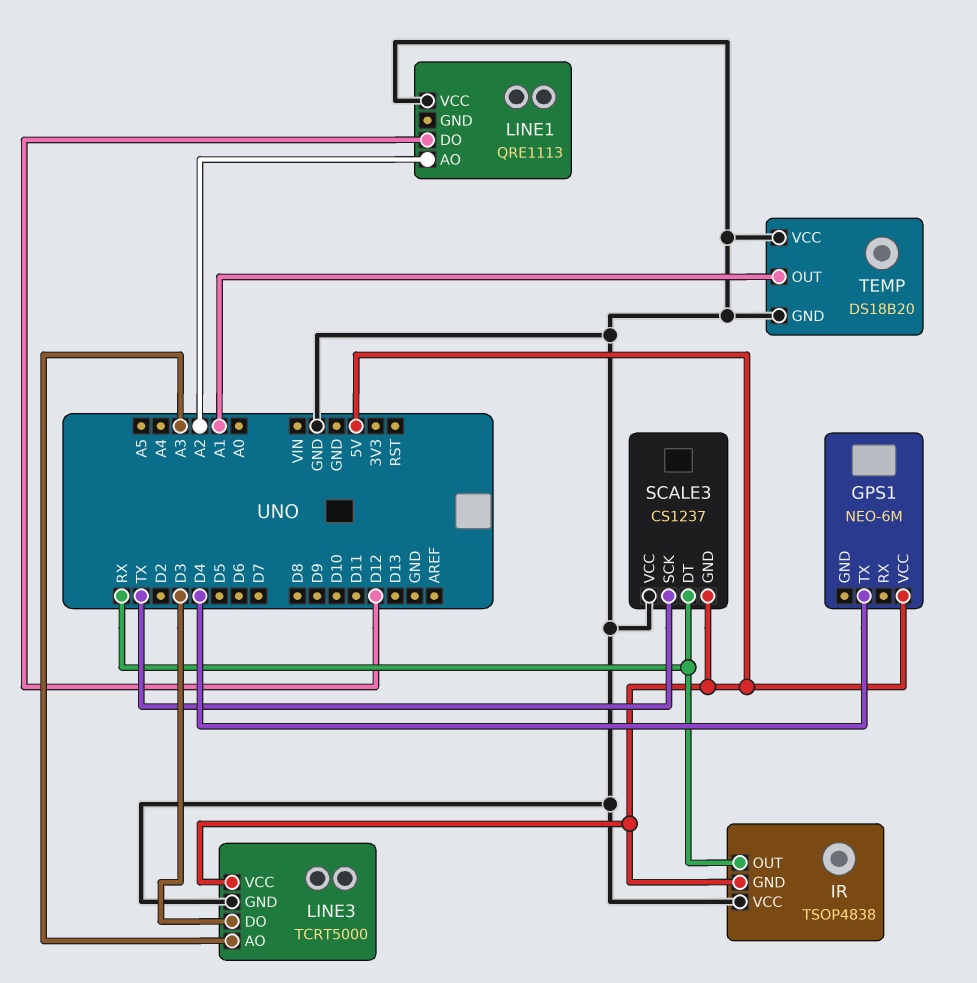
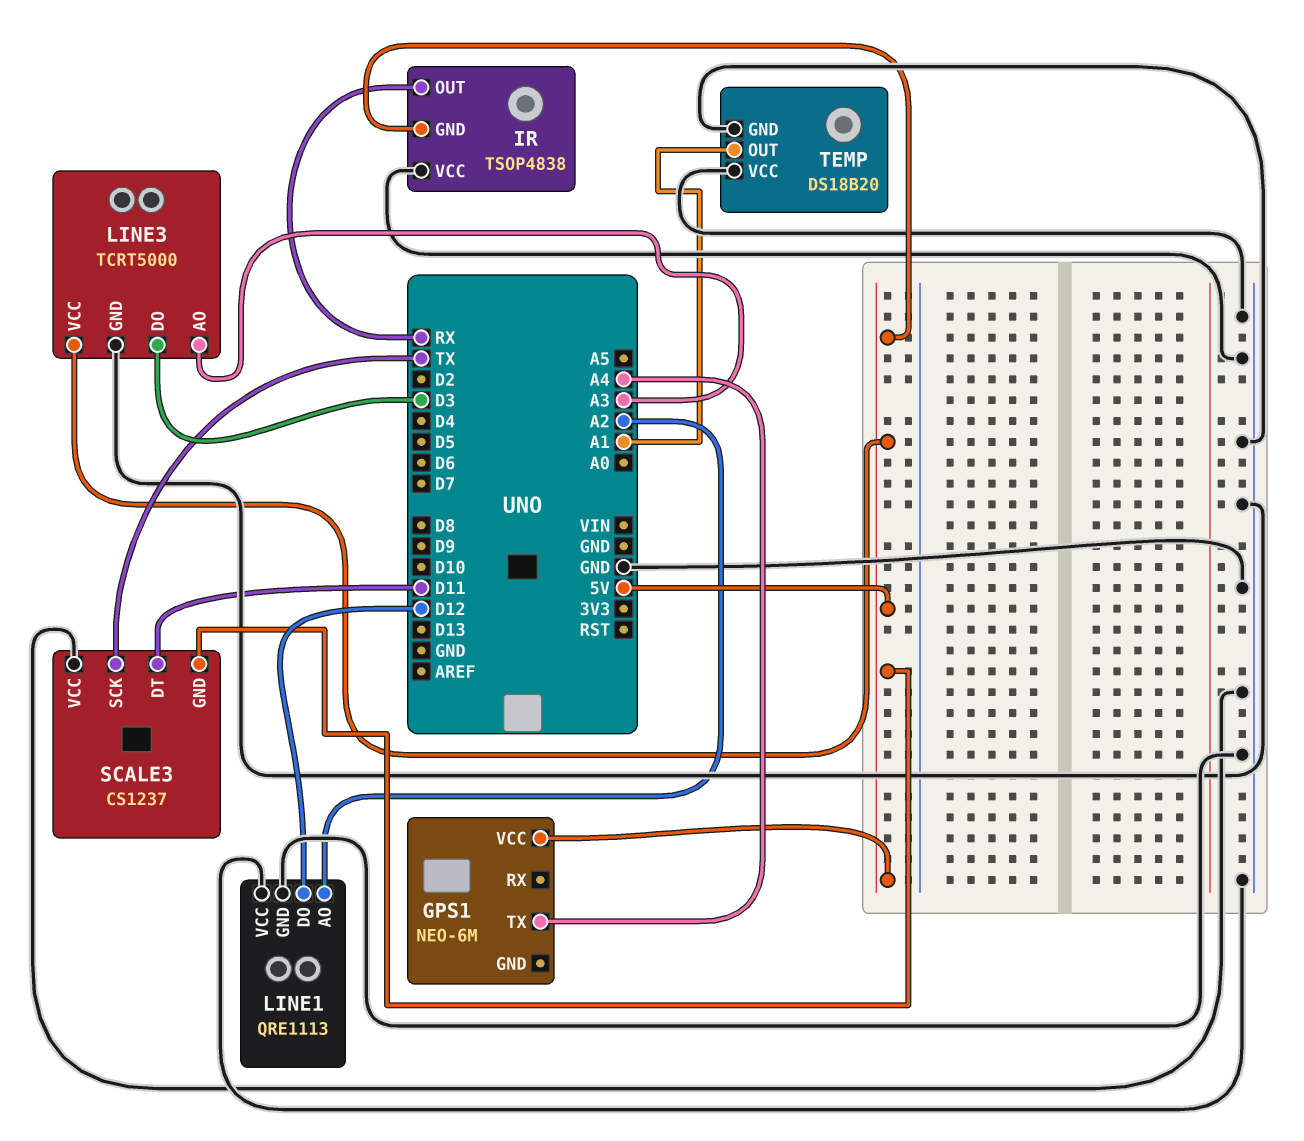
GPS1 pin TX: D4 -> A4
LINE1 pin GND: none -> GND
SCALE3 pin DT: RX -> D11

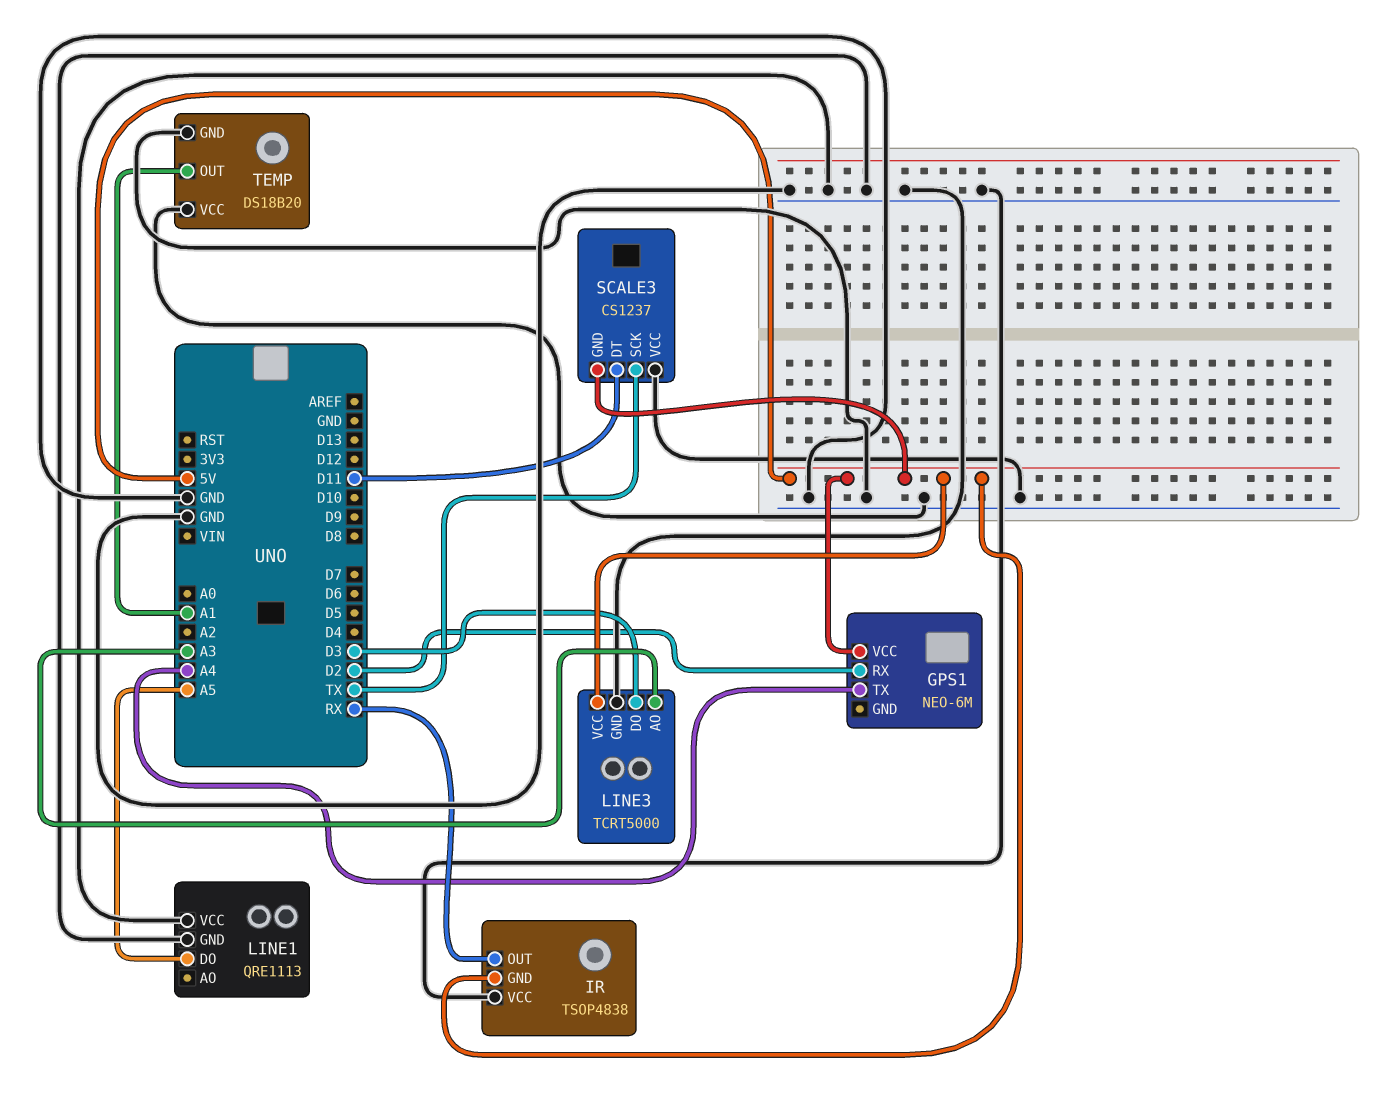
GPS1 pin RX: none -> D2
LINE1 pin AO: A2 -> none
LINE1 pin DO: D12 -> A5

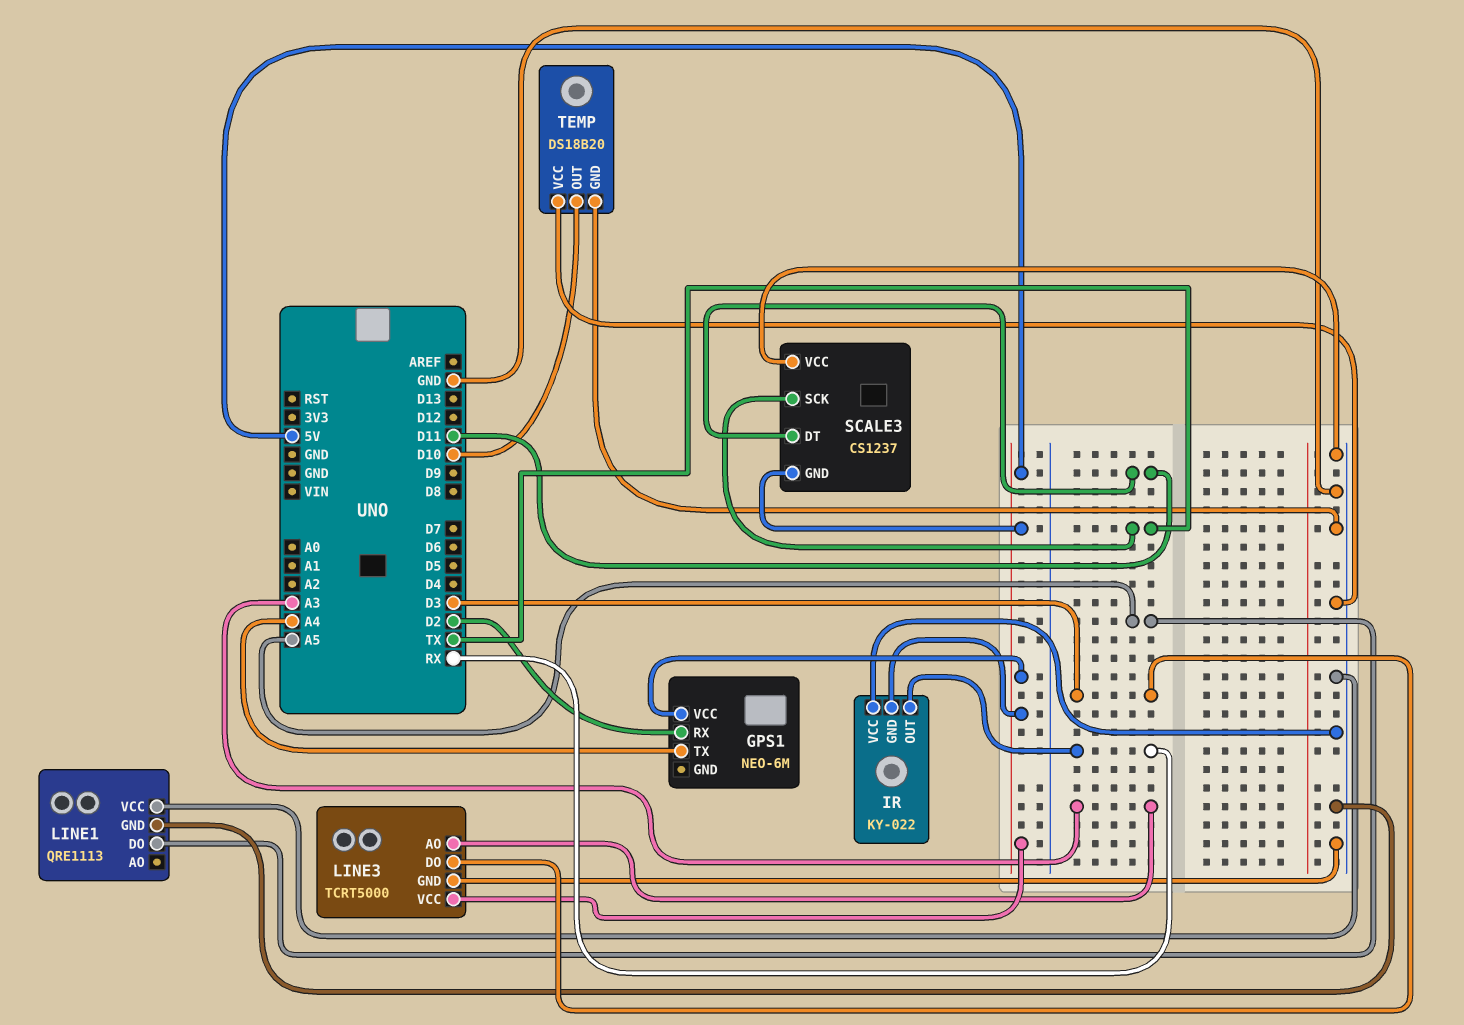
IR: TSOP4838 -> KY-022
TEMP pin OUT: A1 -> D10

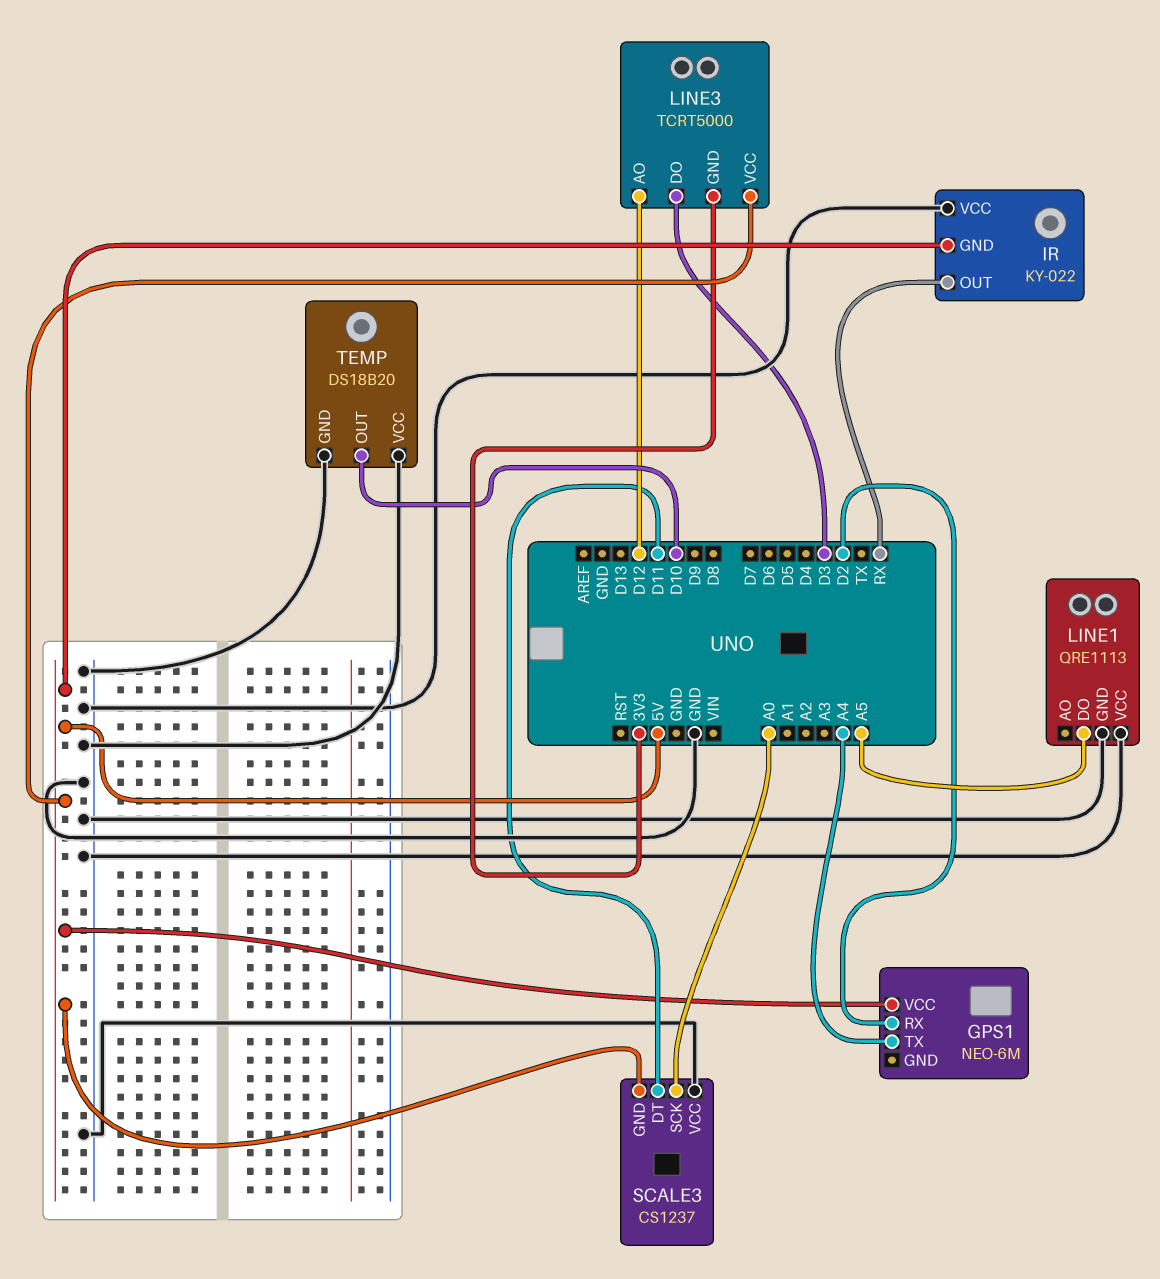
LINE3 pin AO: A3 -> D12
LINE3 pin GND: GND -> 3V3
SCALE3 pin SCK: TX -> A0

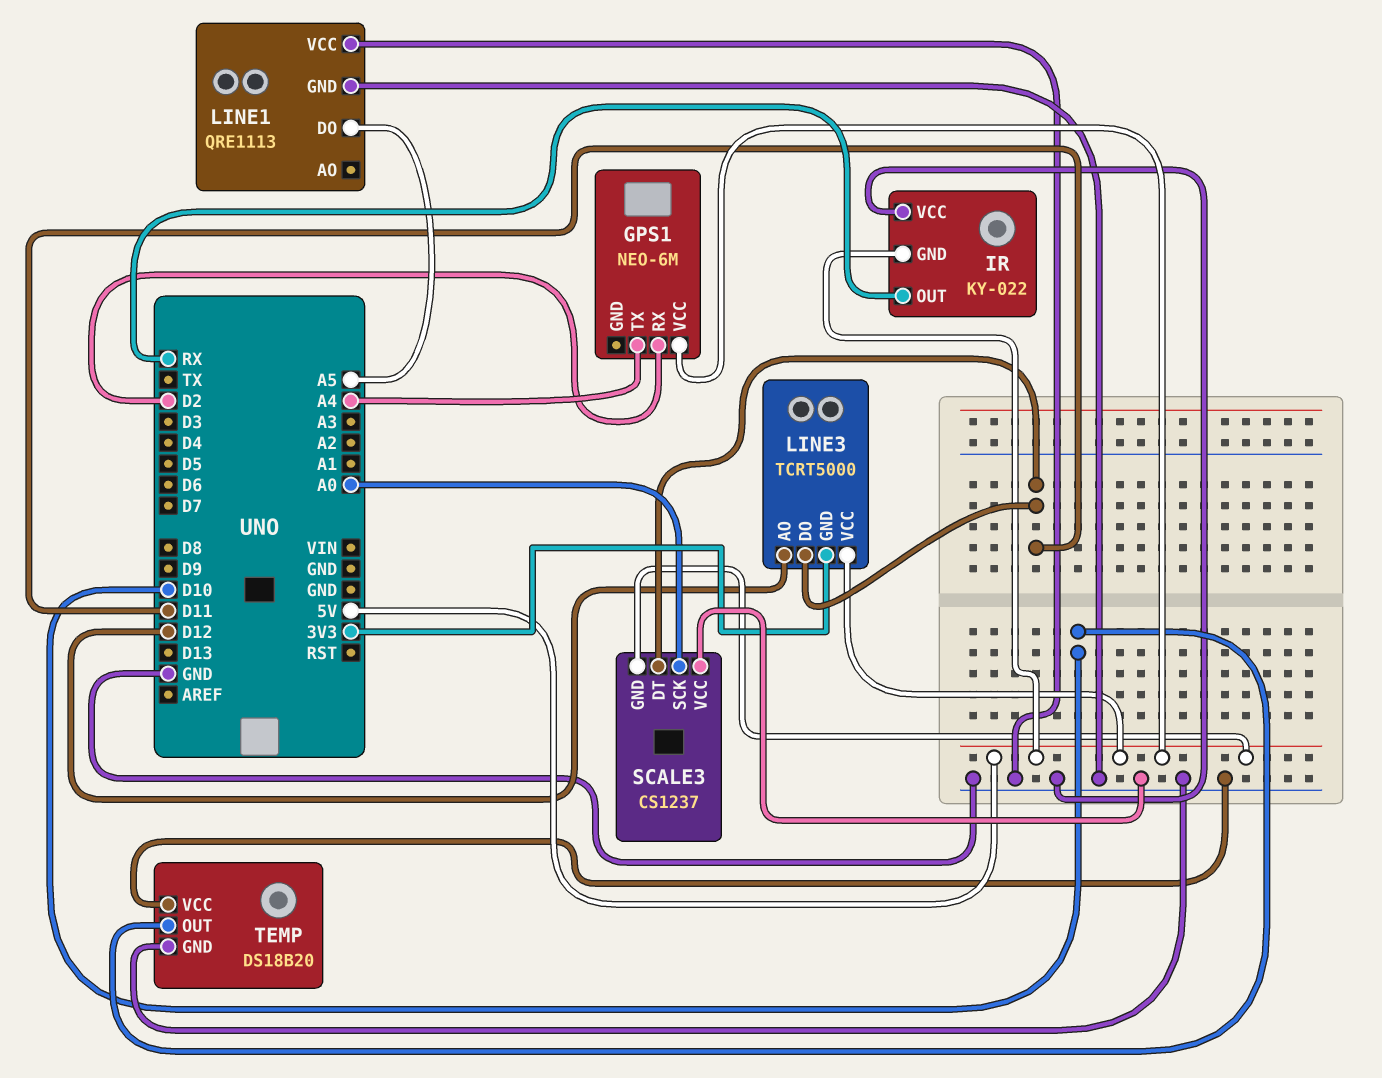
LINE3 pin DO: D3 -> D11

